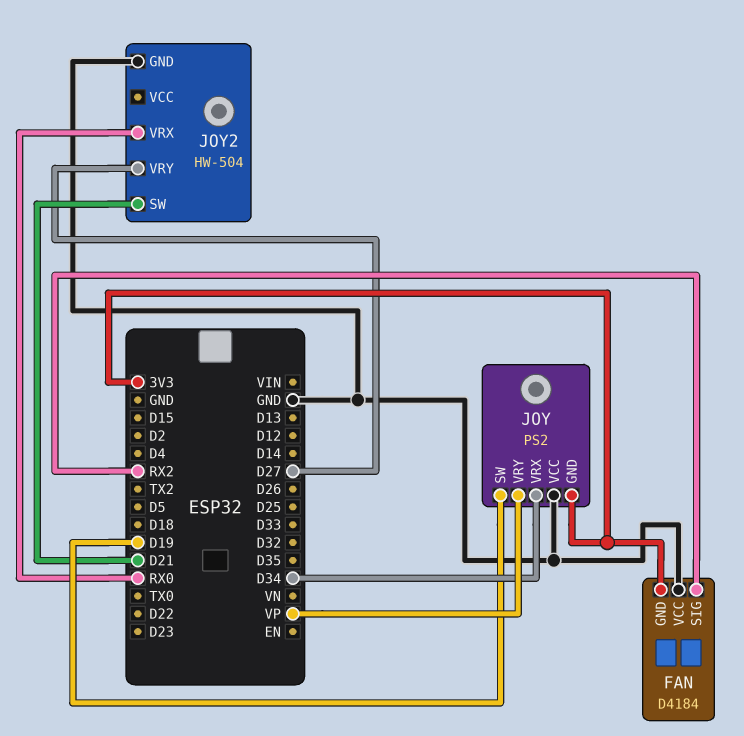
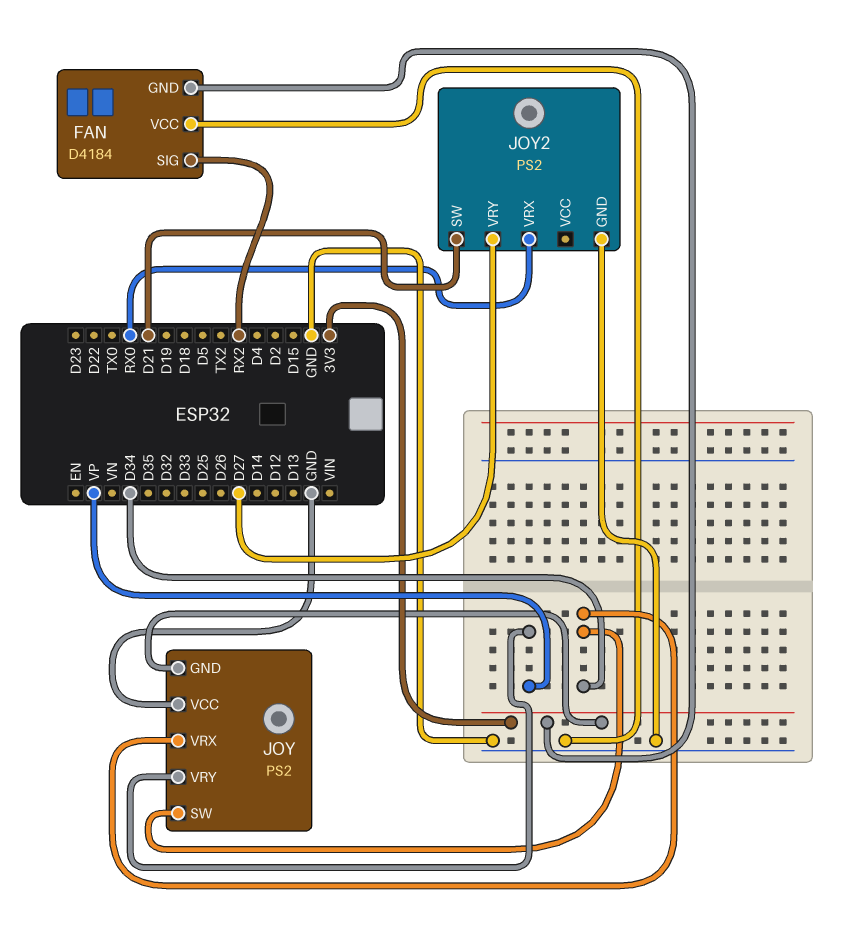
JOY pin SW: D19 -> D34
JOY2: HW-504 -> PS2

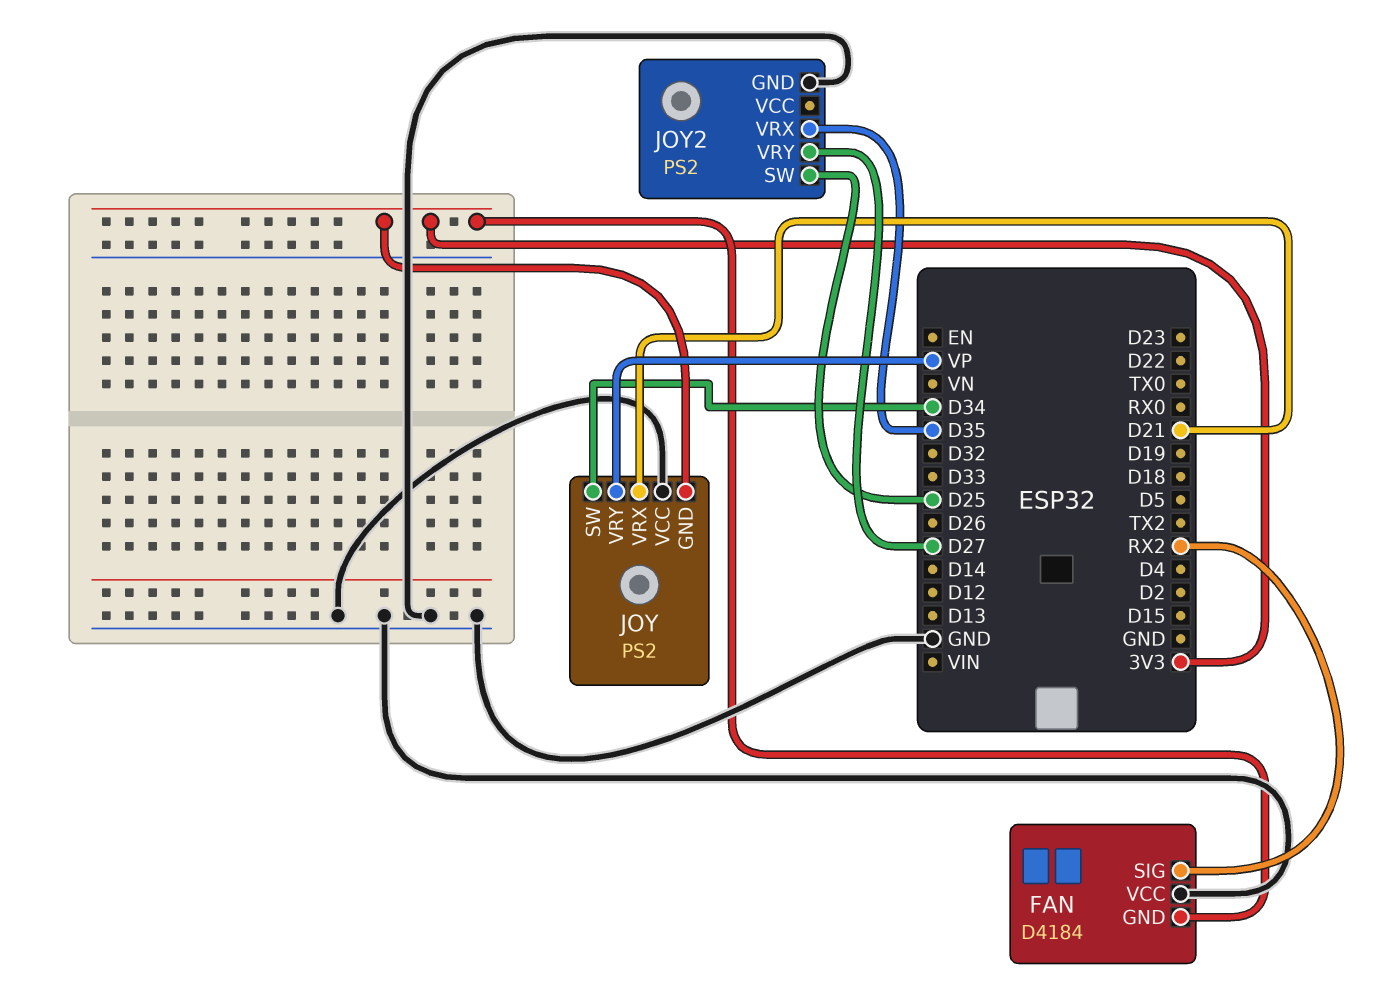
JOY pin VRX: D34 -> D21
JOY2 pin SW: D21 -> D25
JOY2 pin VRX: RX0 -> D35

